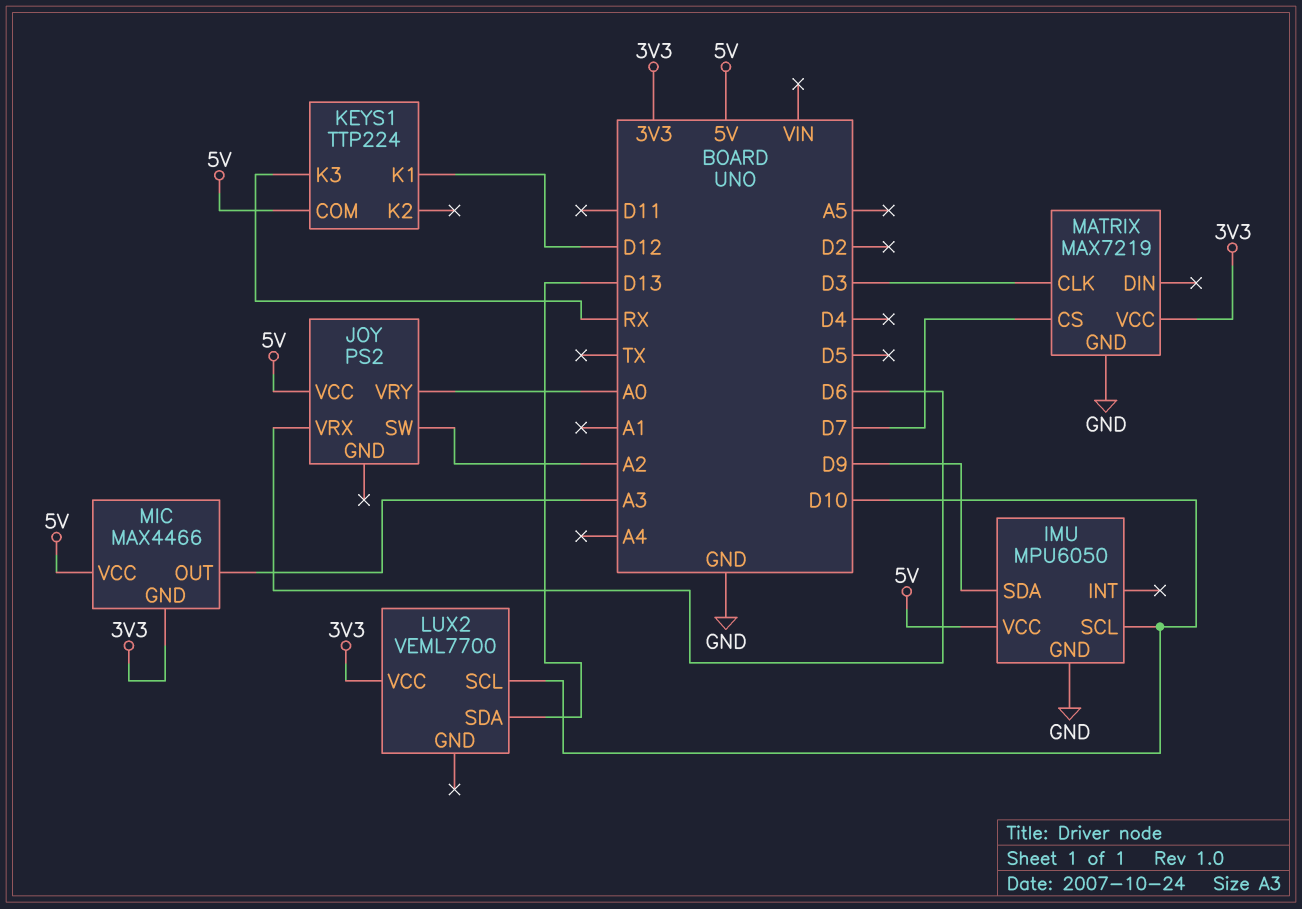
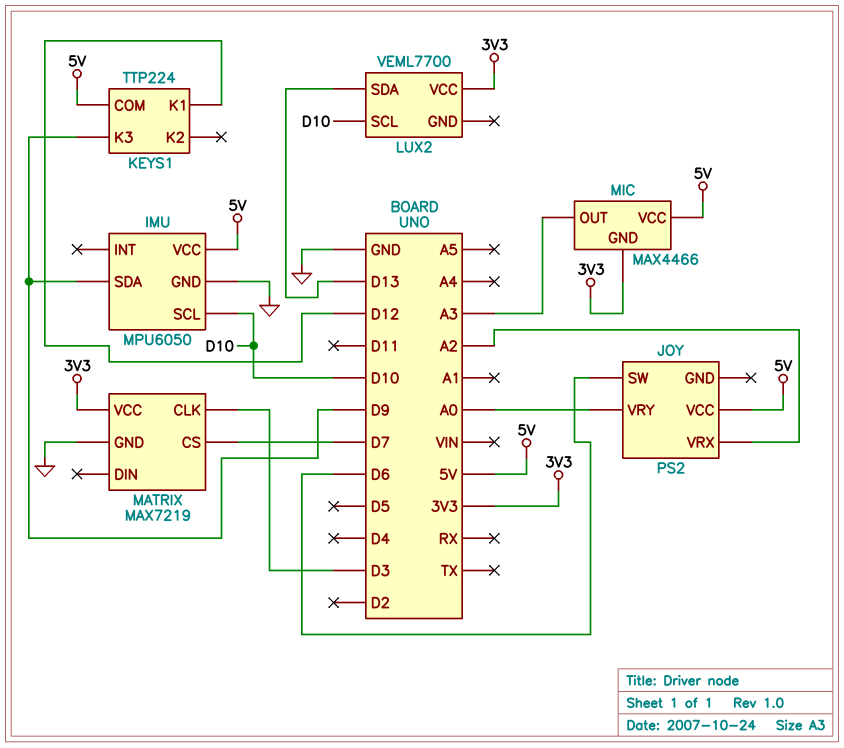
JOY pin SW: A2 -> D6
JOY pin VRX: D6 -> A2
KEYS1 pin K3: RX -> D9

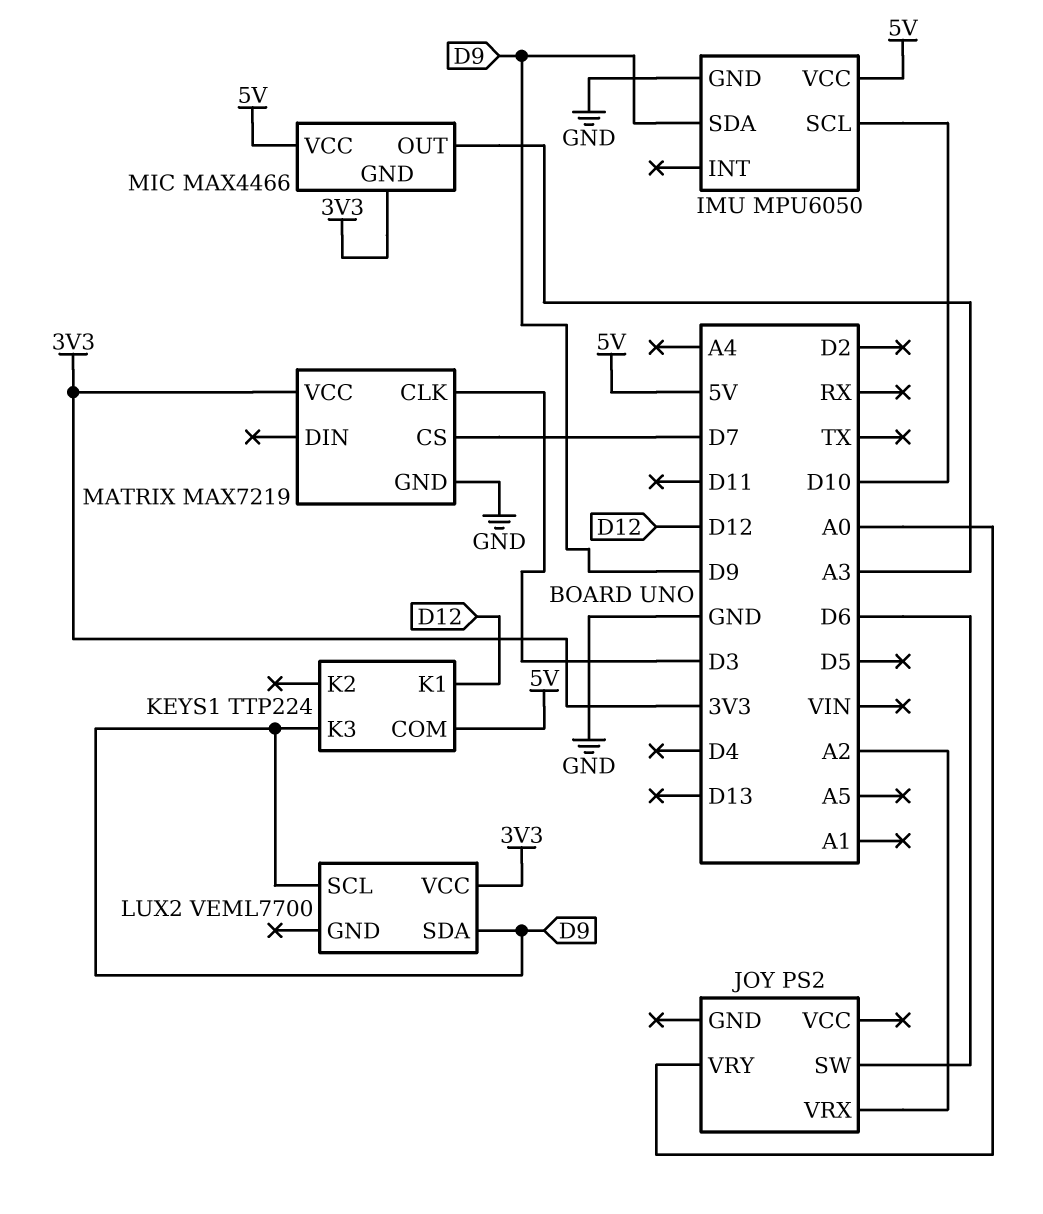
JOY pin VCC: 5V -> none
LUX2 pin SCL: D10 -> D9
LUX2 pin SDA: D13 -> D9

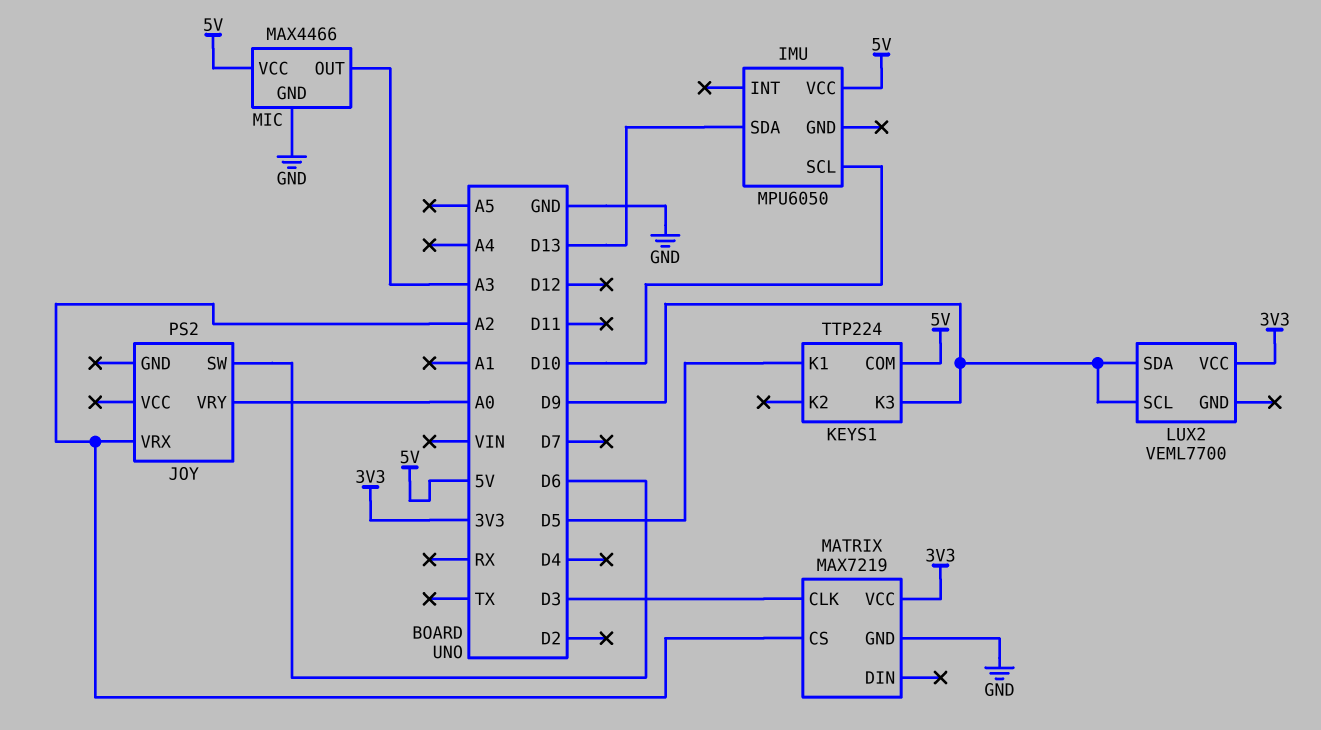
IMU pin GND: GND -> none
IMU pin SDA: D9 -> D13
KEYS1 pin K1: D12 -> D5
MATRIX pin CS: D7 -> A2
MIC pin GND: 3V3 -> GND

